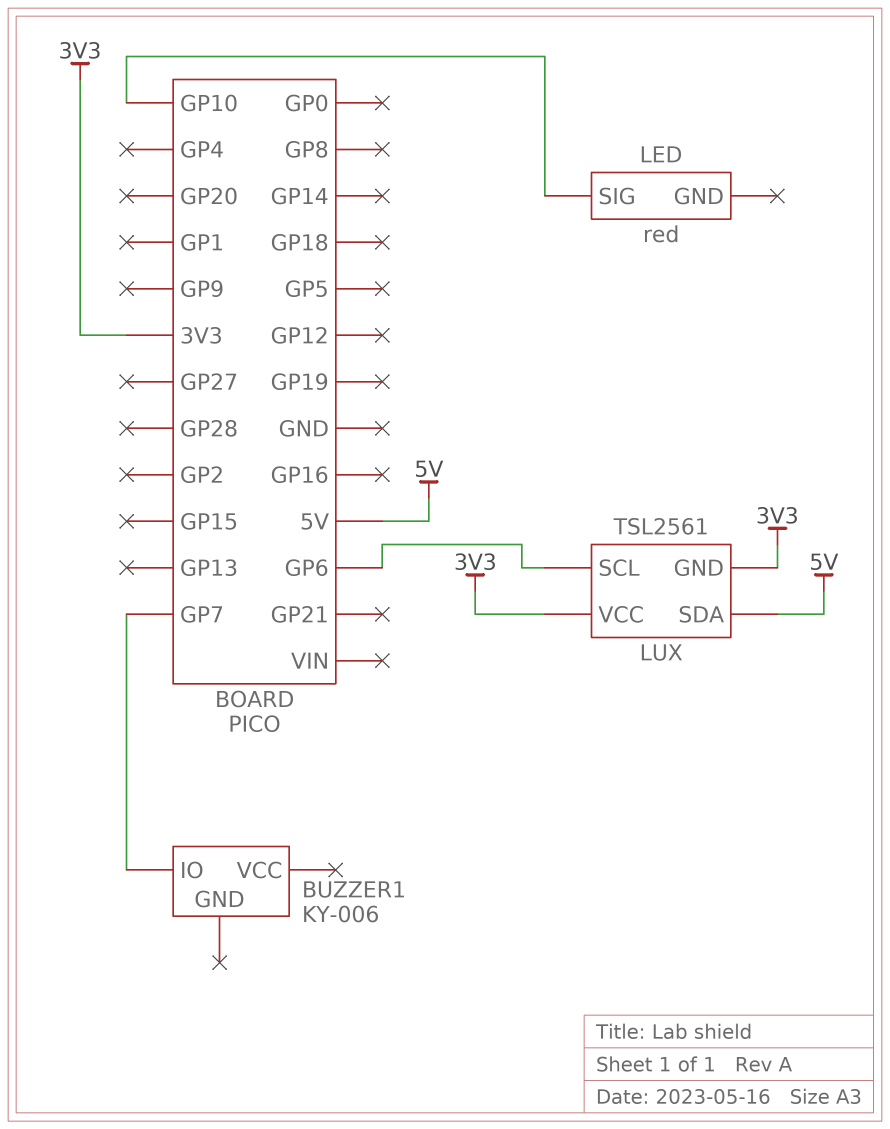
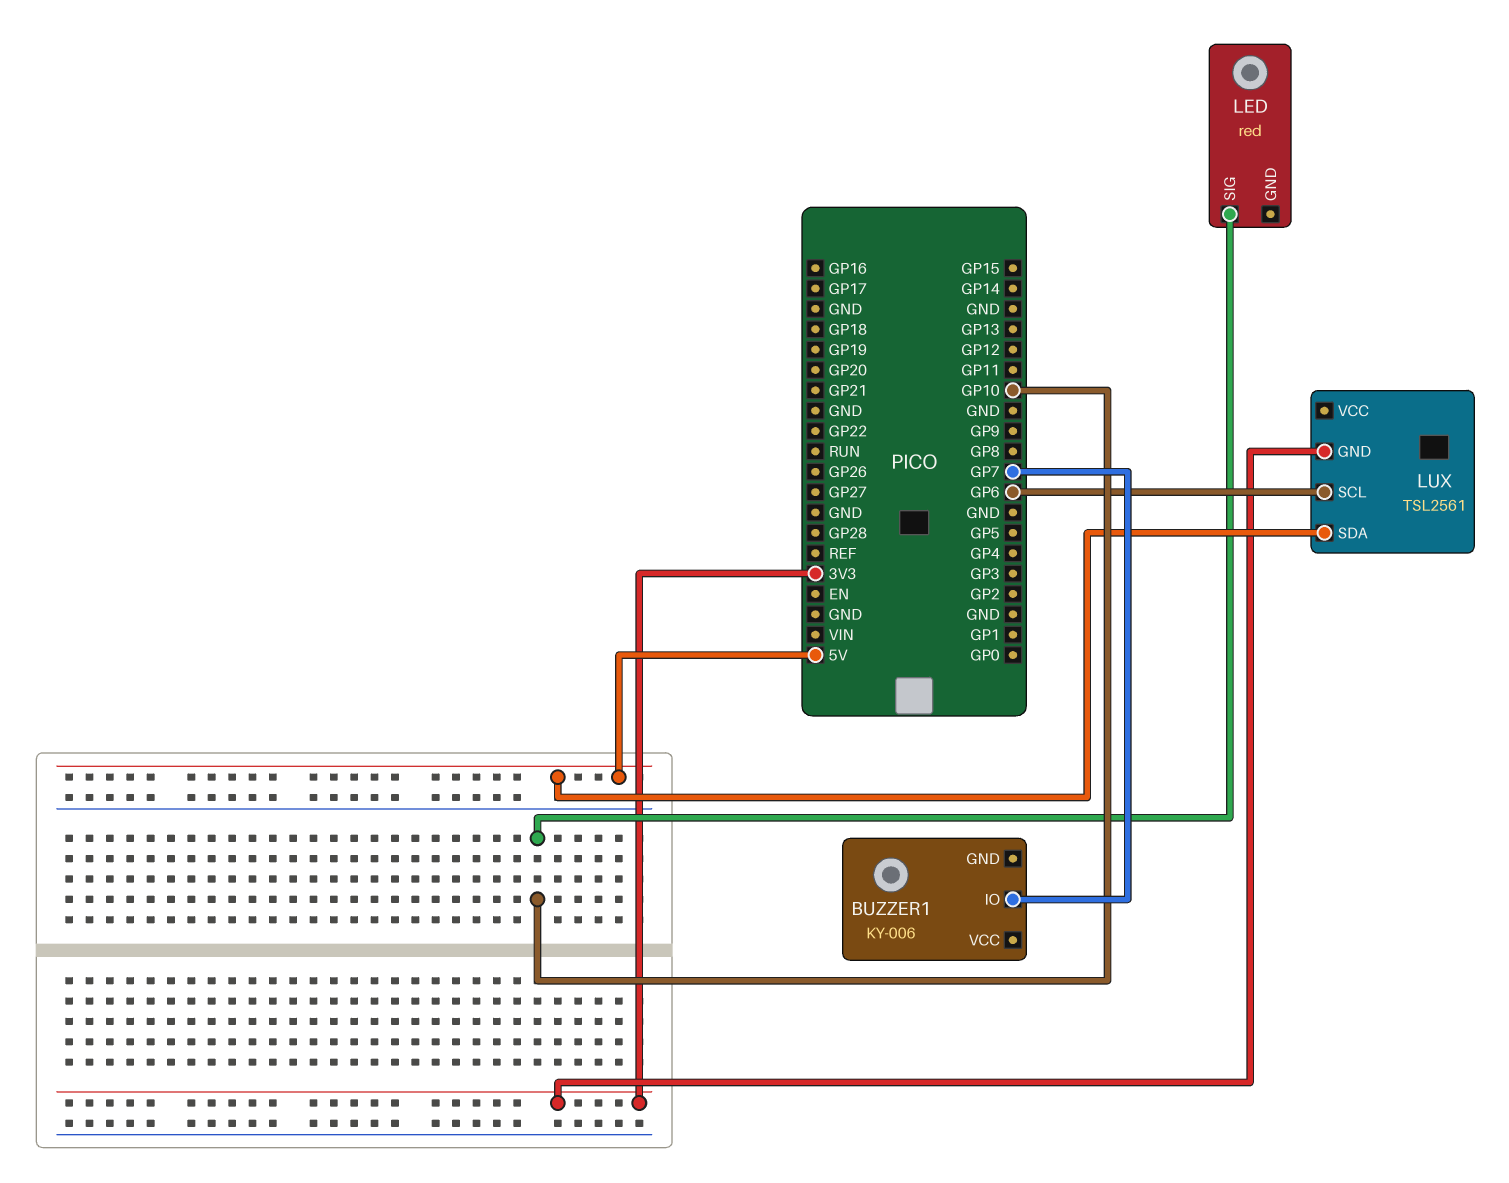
LUX pin VCC: 3V3 -> none

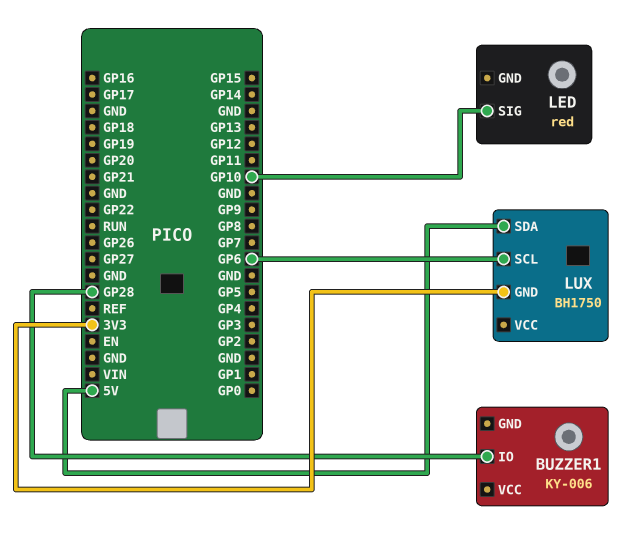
BUZZER1 pin IO: GP7 -> GP28
LUX: TSL2561 -> BH1750

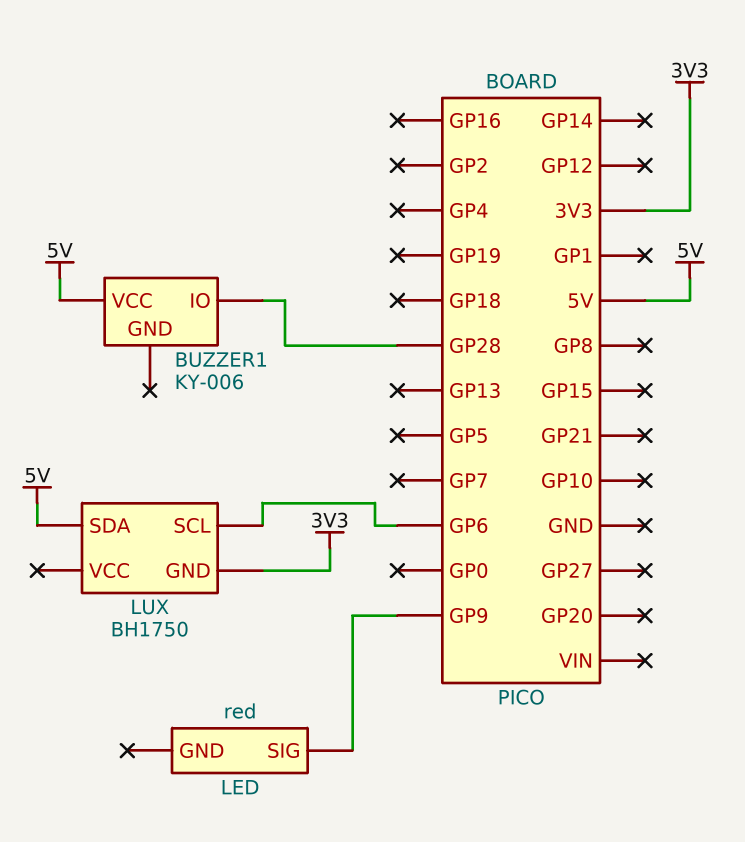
BUZZER1 pin VCC: none -> 5V
LED pin SIG: GP10 -> GP9

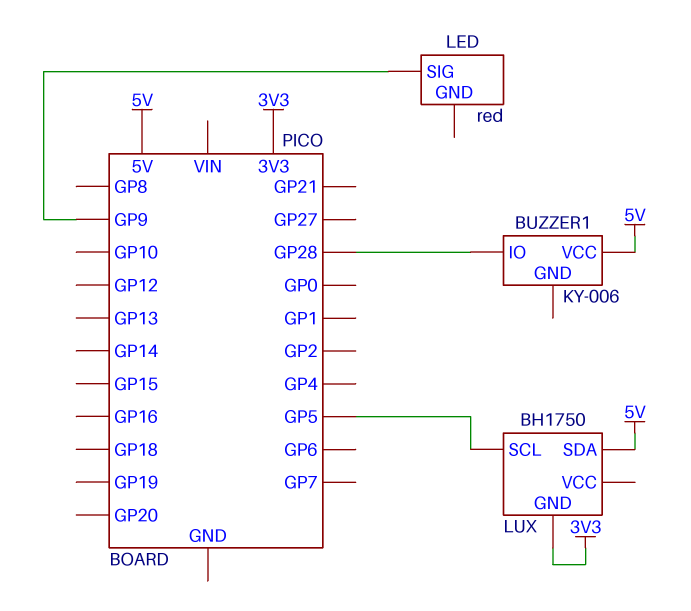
LUX pin SCL: GP6 -> GP5

